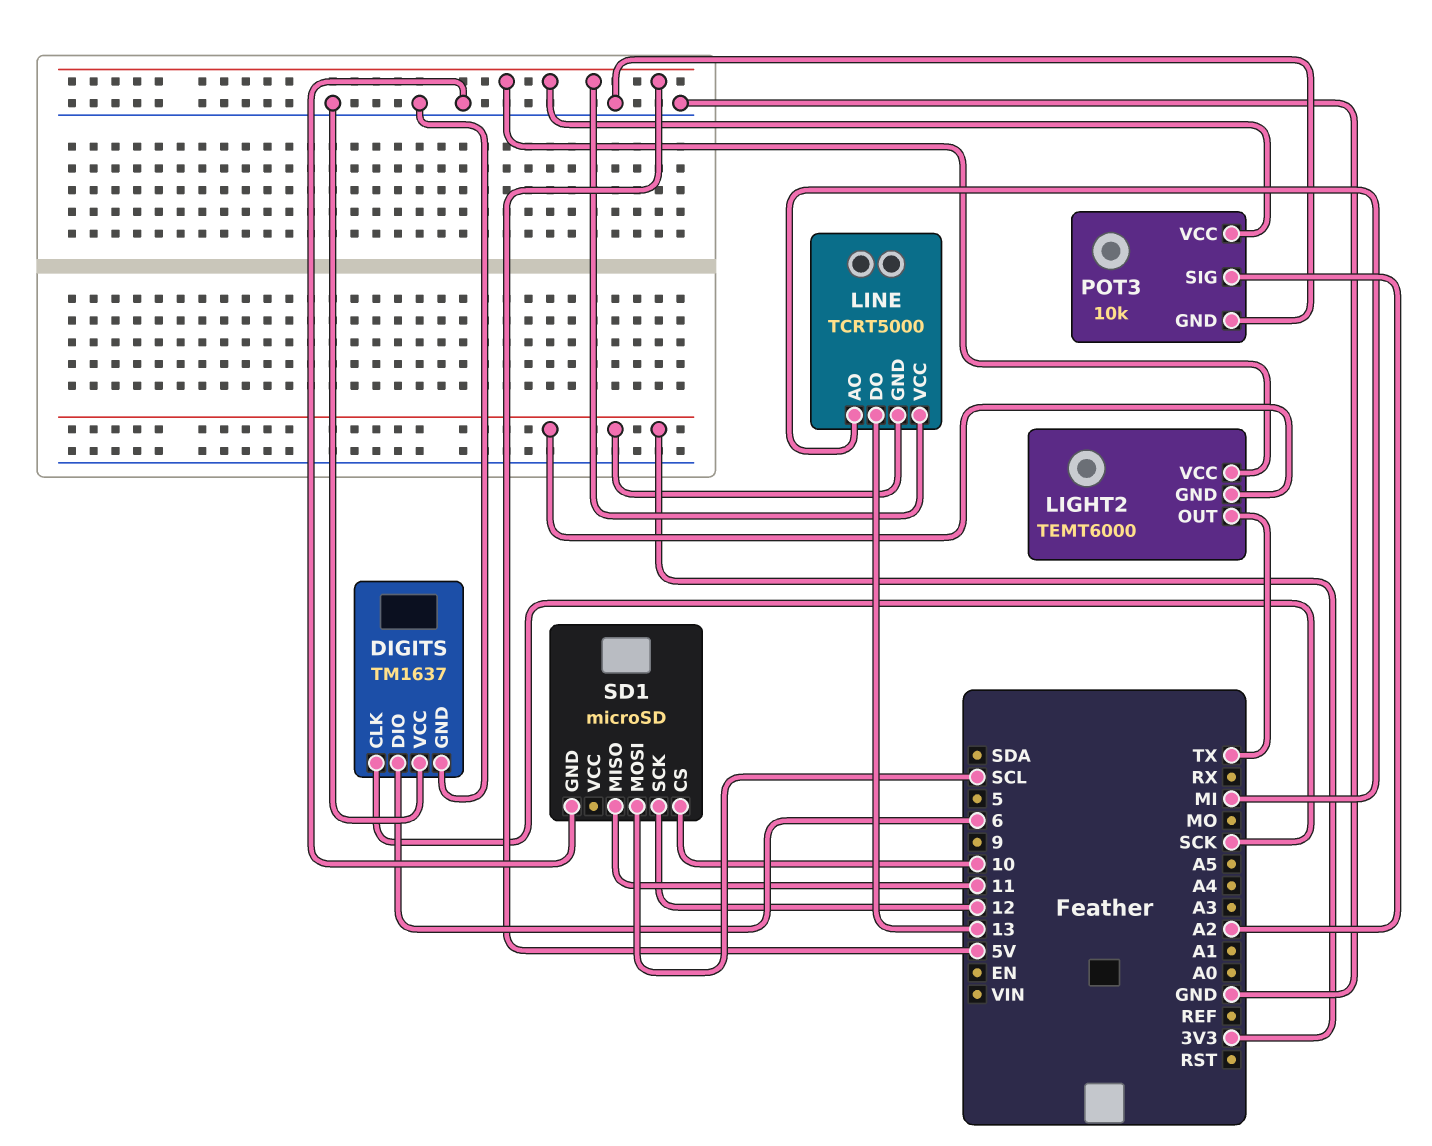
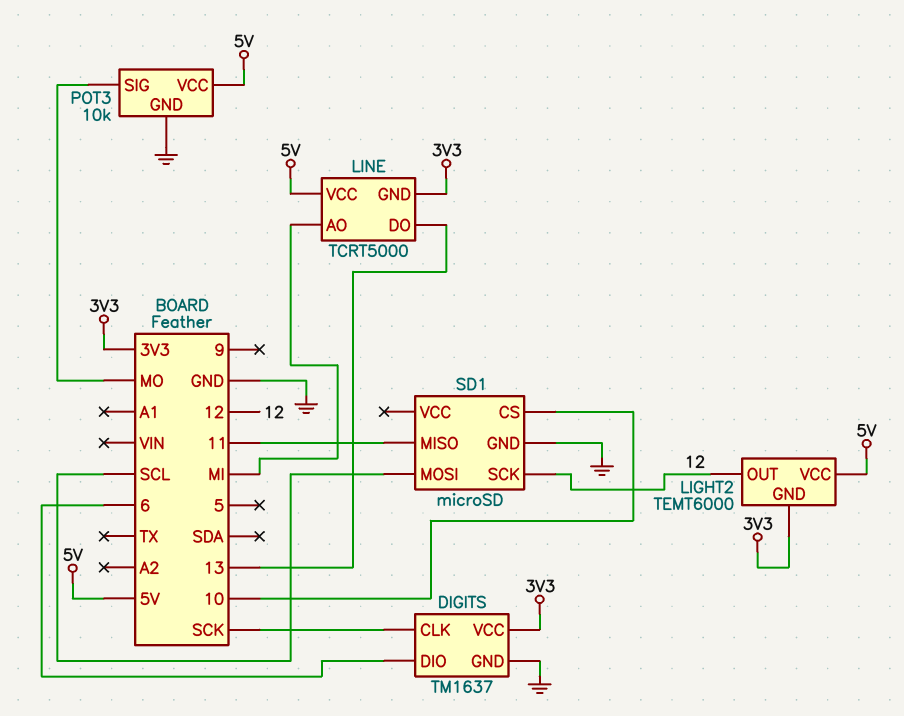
DIGITS pin VCC: GND -> 3V3
LIGHT2 pin OUT: TX -> 12
POT3 pin SIG: A2 -> MO

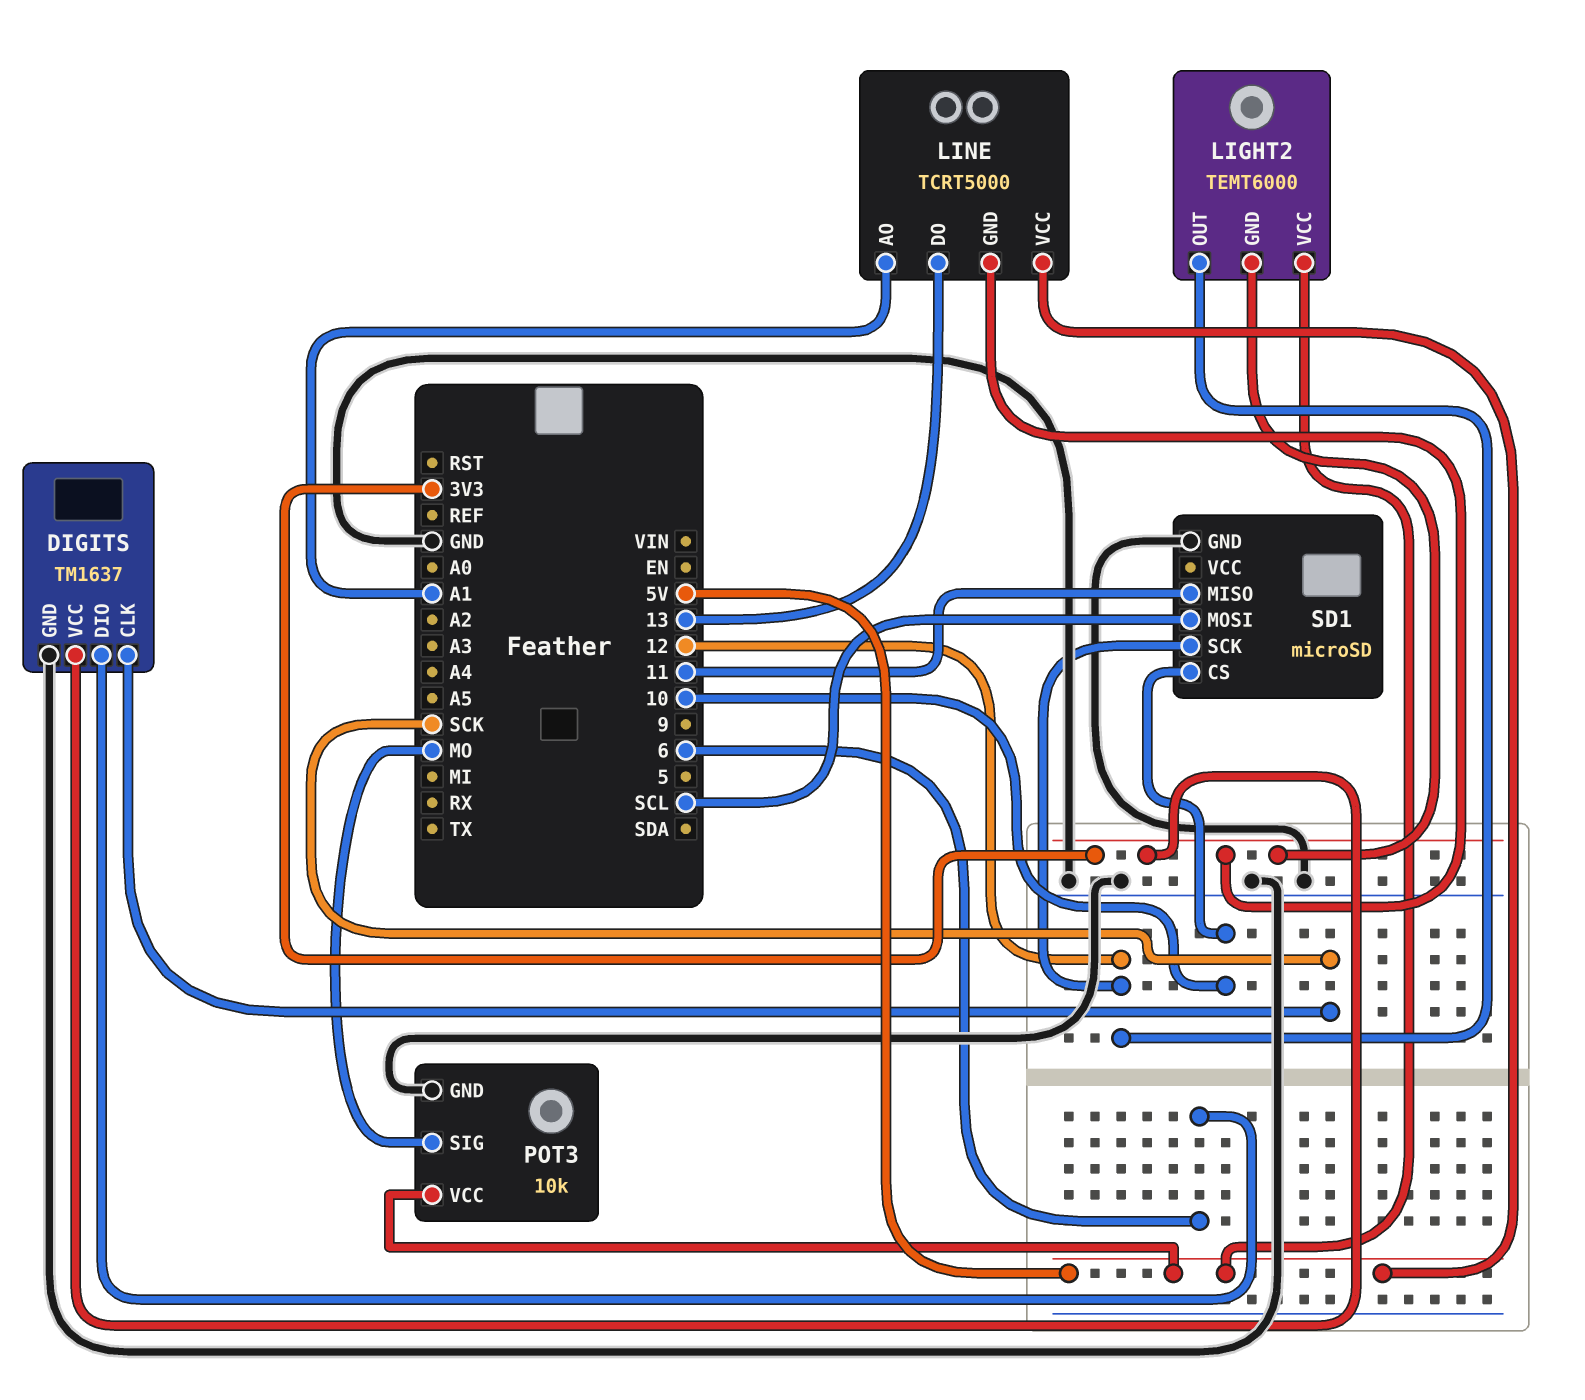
LINE pin AO: MI -> A1

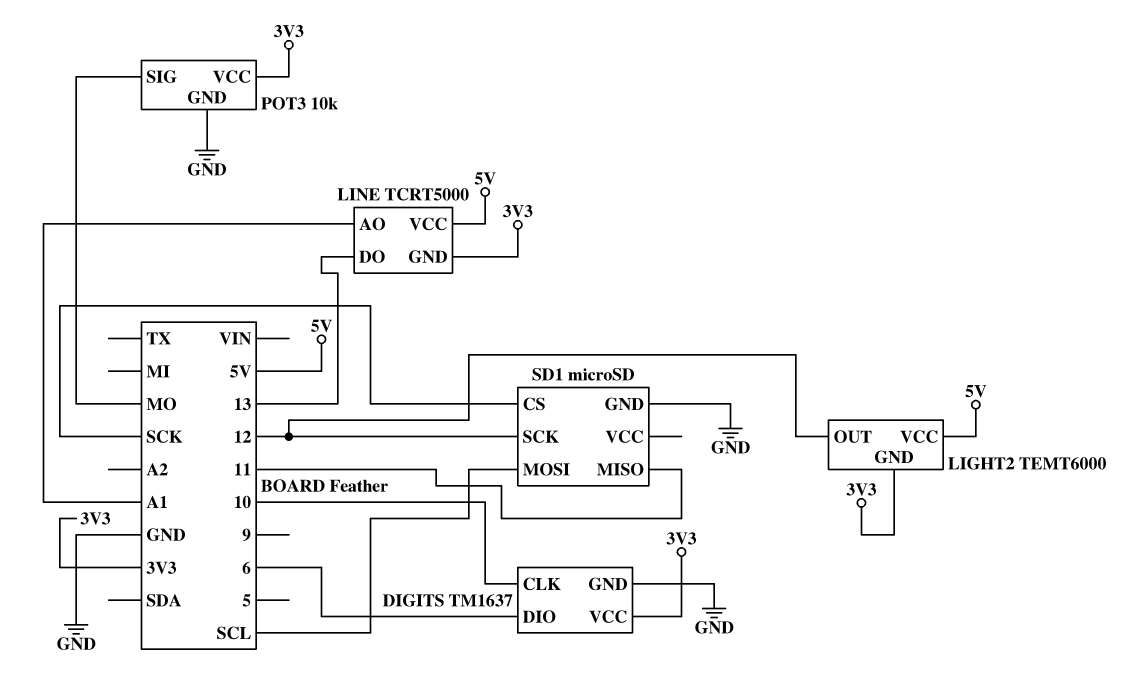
DIGITS pin CLK: SCK -> 10
POT3 pin VCC: 5V -> 3V3
SD1 pin CS: 10 -> SCK

